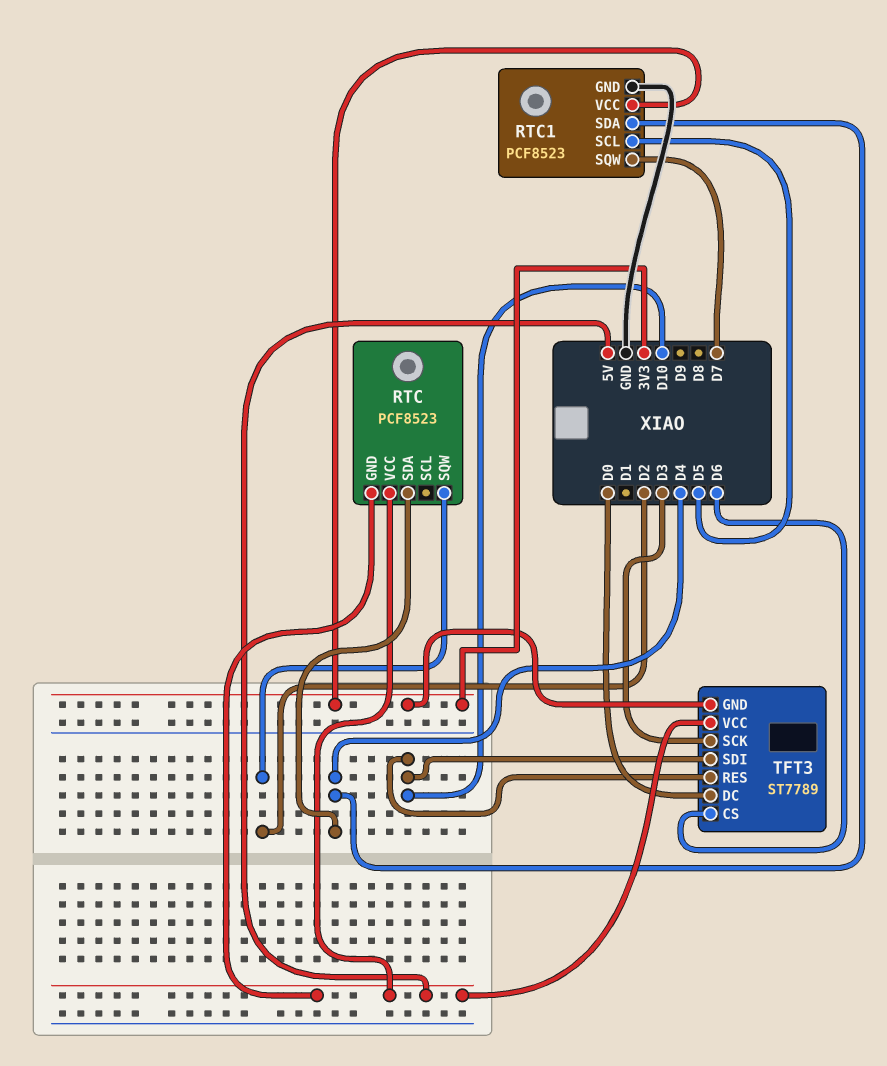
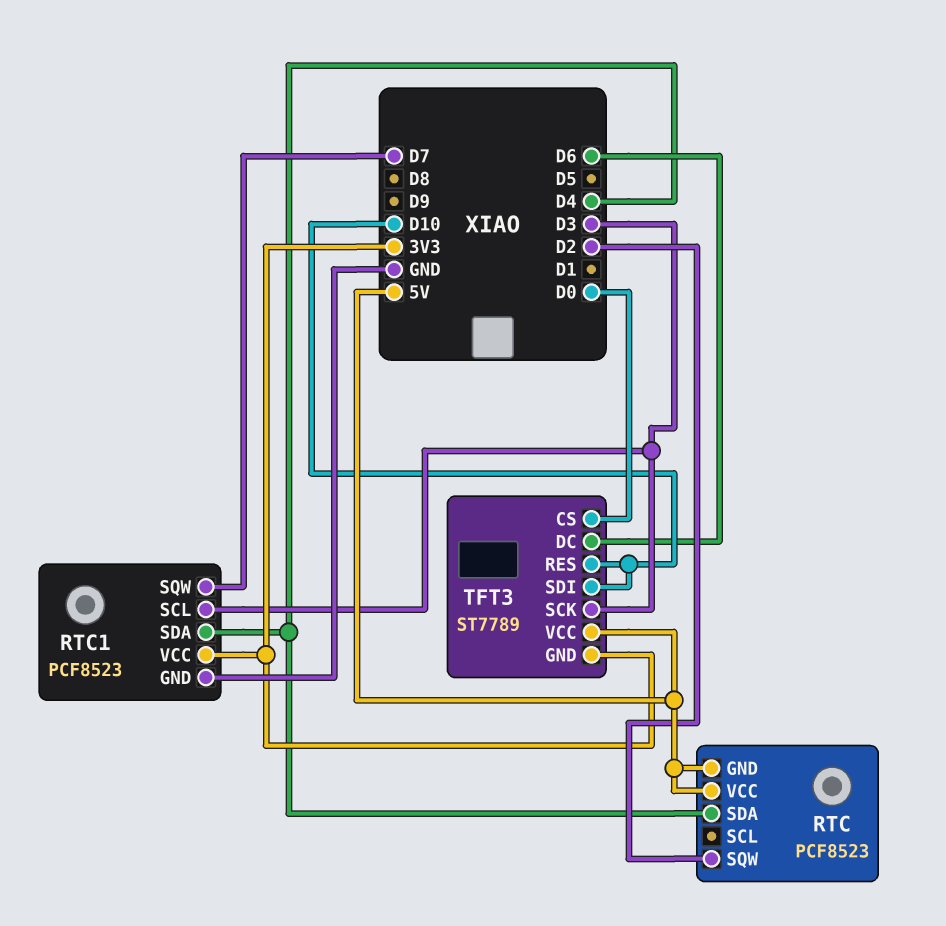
RTC1 pin SCL: D5 -> D3
TFT3 pin CS: D6 -> D0
TFT3 pin DC: D0 -> D6

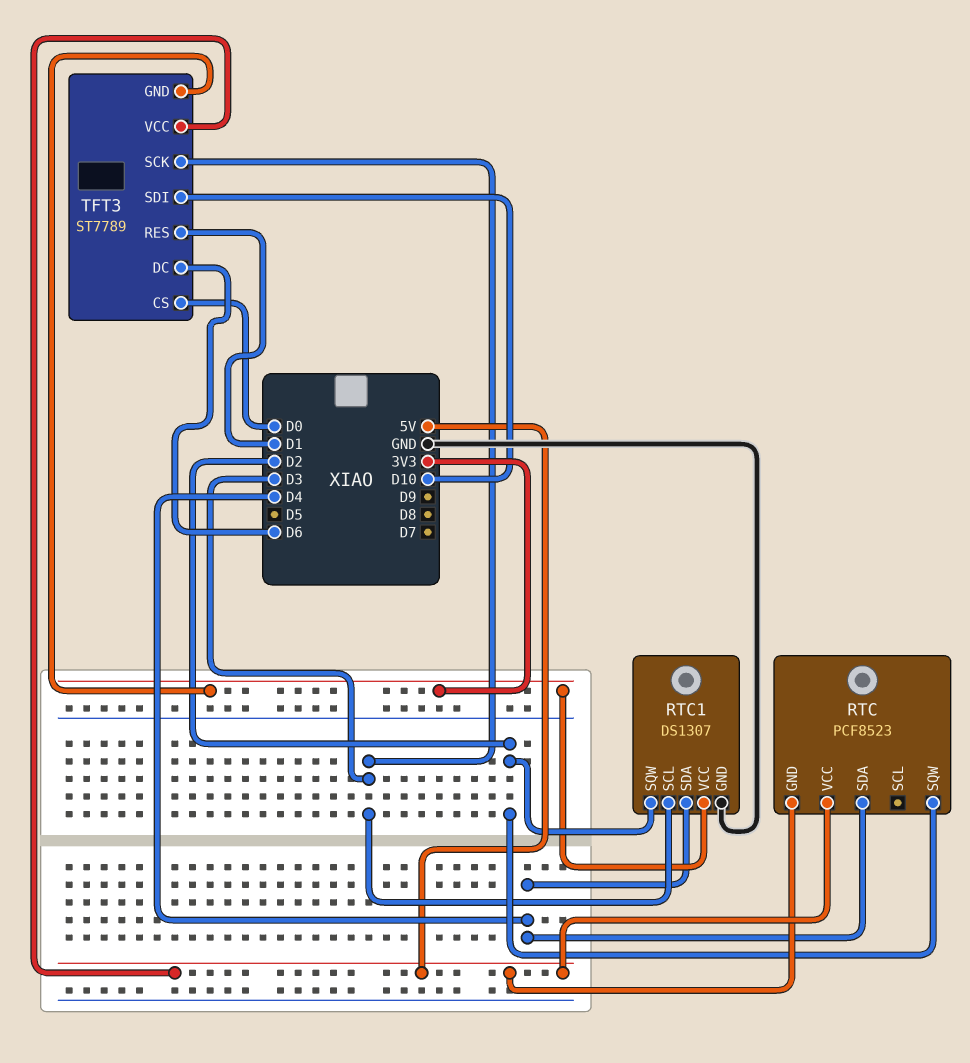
RTC1: PCF8523 -> DS1307
RTC1 pin SQW: D7 -> D2
TFT3 pin RES: D10 -> D1

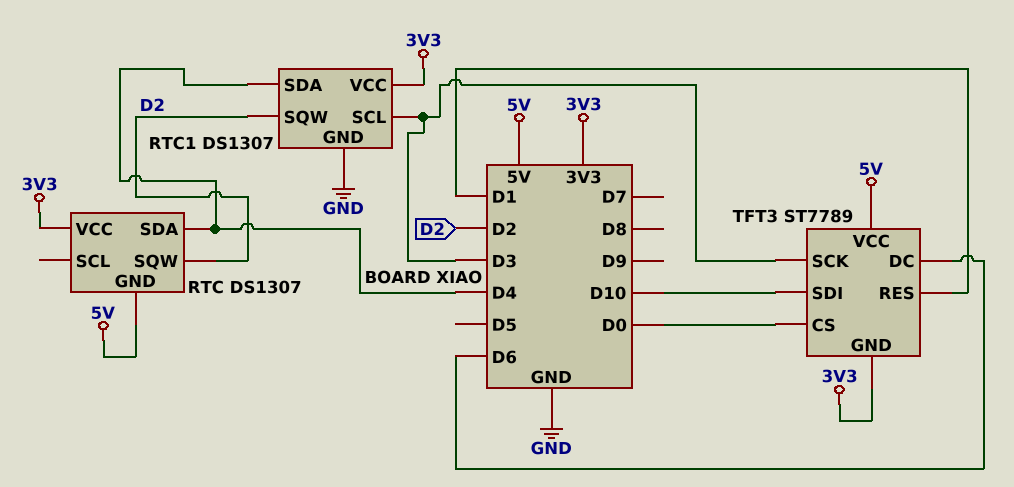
RTC: PCF8523 -> DS1307
RTC pin VCC: 5V -> 3V3

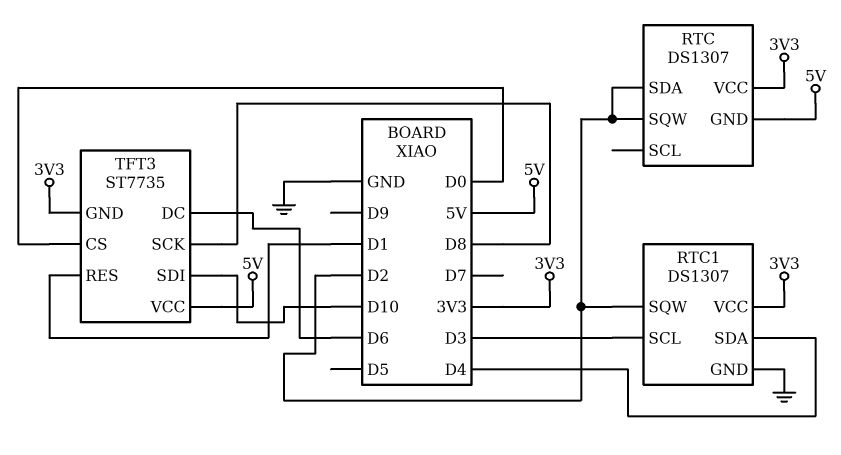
RTC pin SDA: D4 -> D2
TFT3: ST7789 -> ST7735
TFT3 pin SCK: D3 -> D8

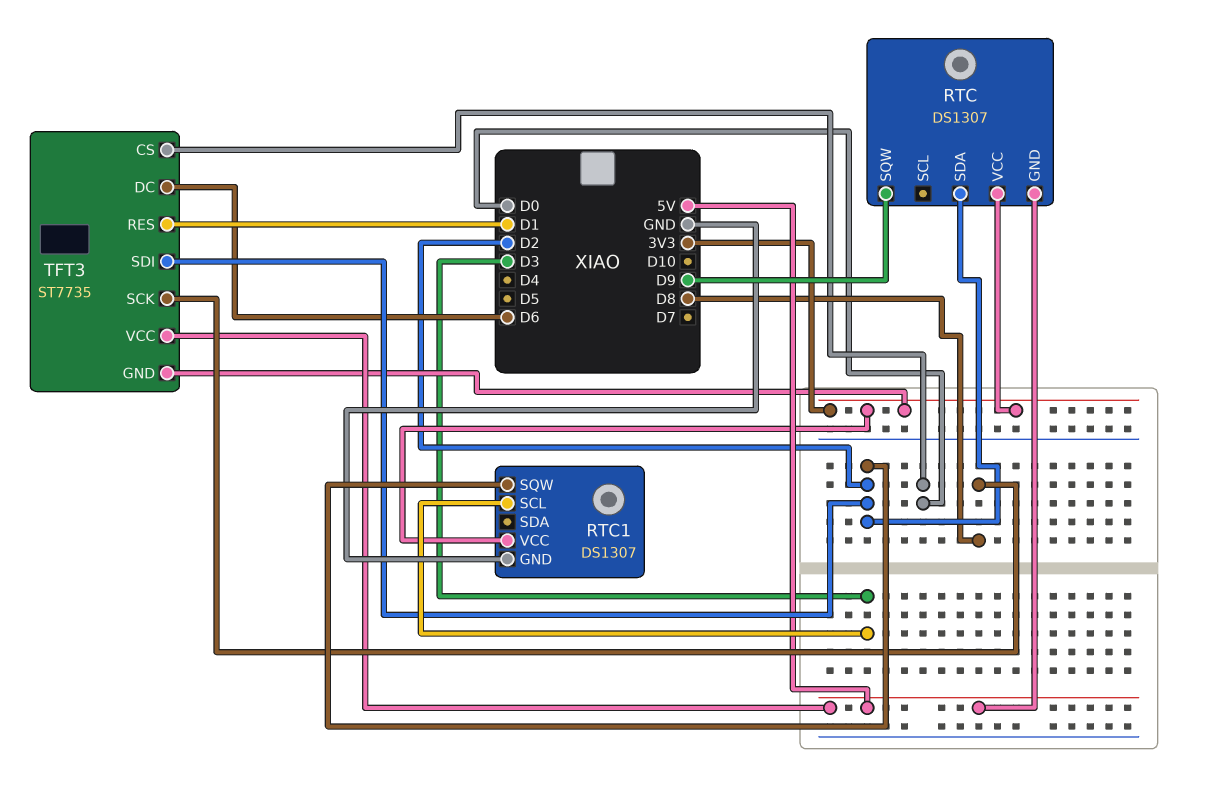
RTC pin SQW: D2 -> D9
RTC1 pin SDA: D4 -> none
TFT3 pin SDI: D10 -> D2

